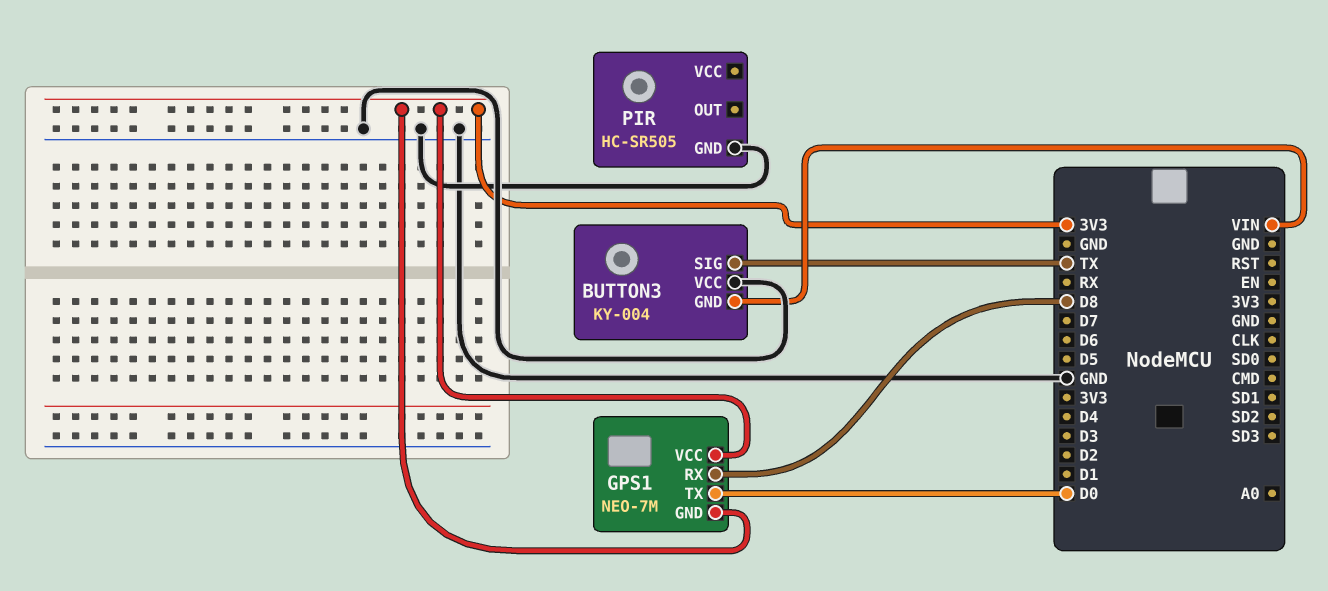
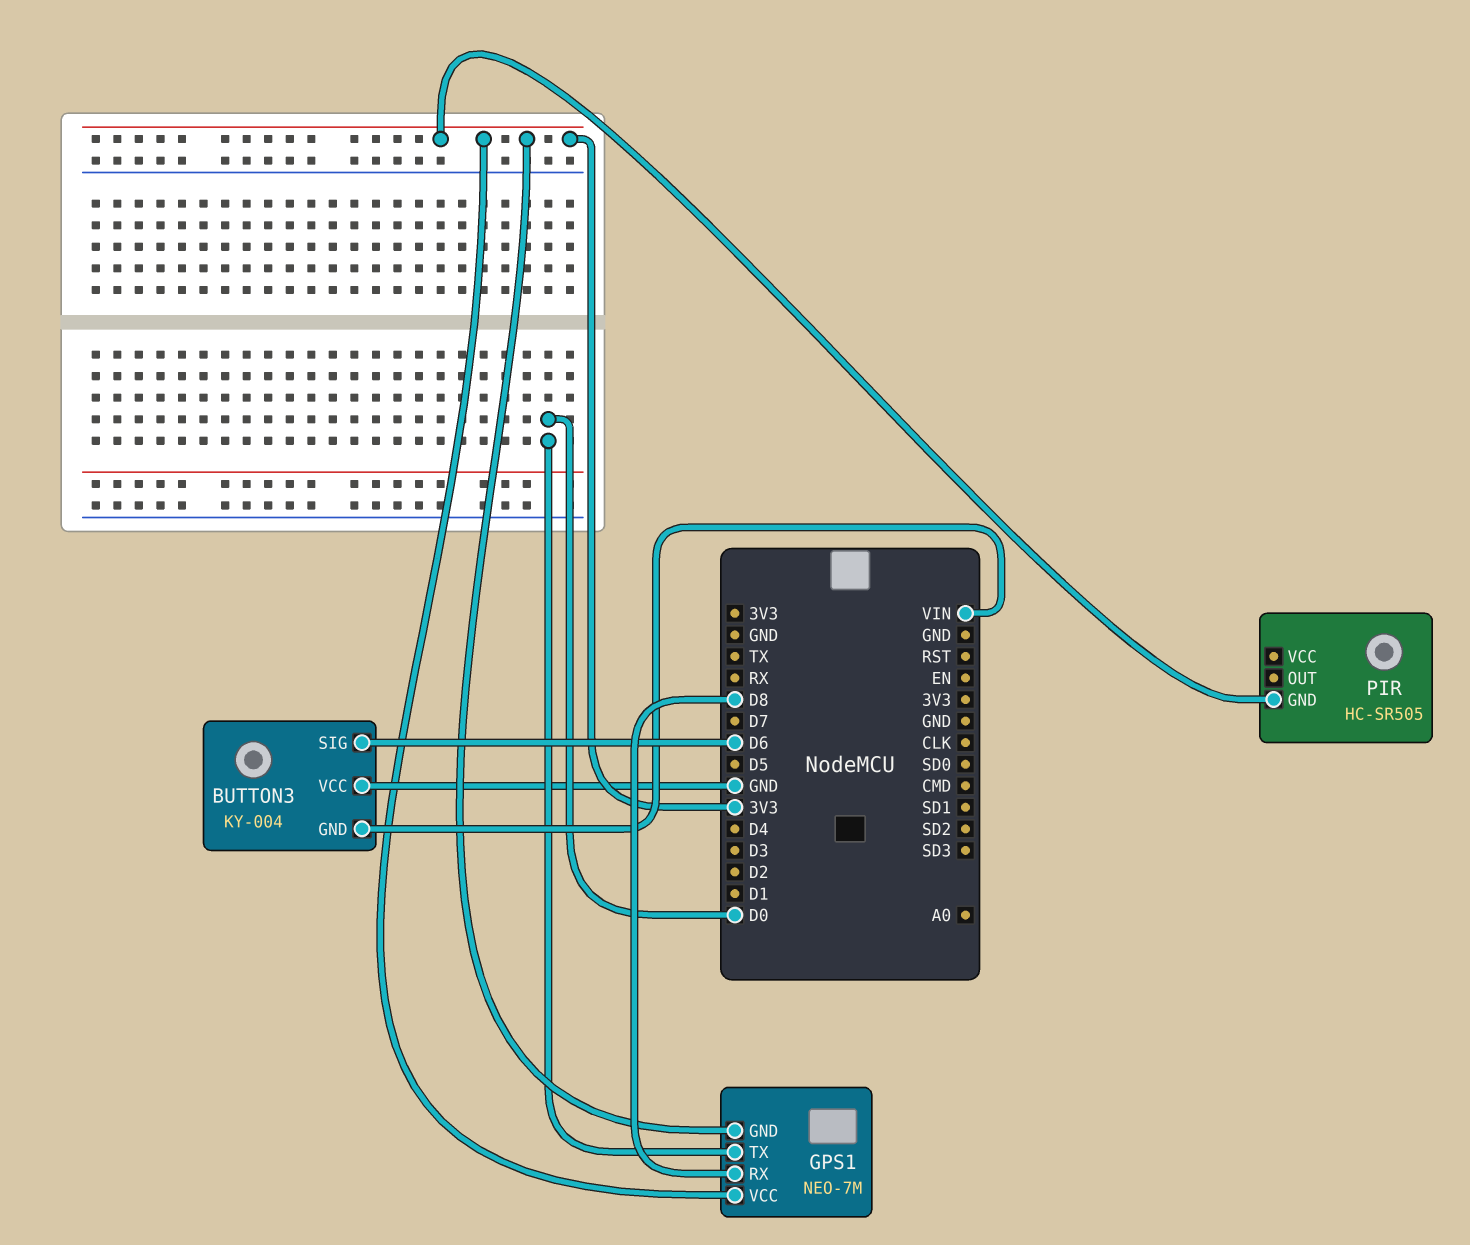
BUTTON3 pin SIG: TX -> D6
PIR pin GND: GND -> 3V3

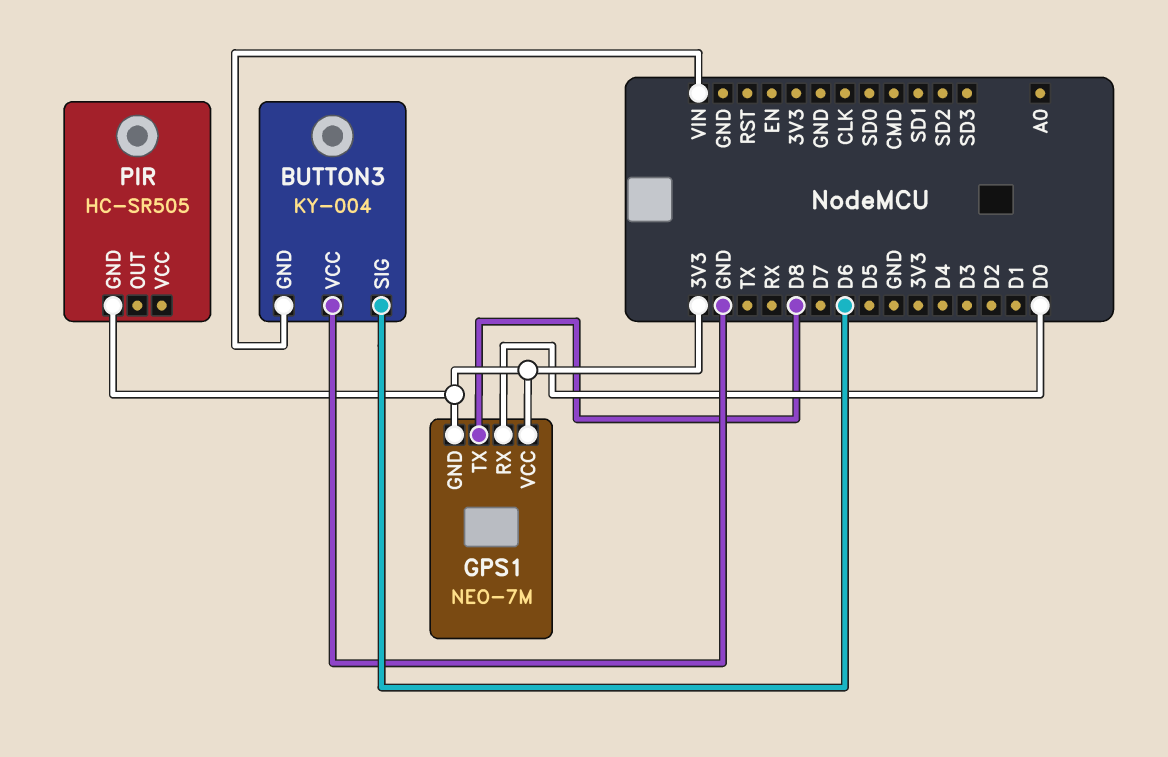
GPS1 pin RX: D8 -> D0
GPS1 pin TX: D0 -> D8

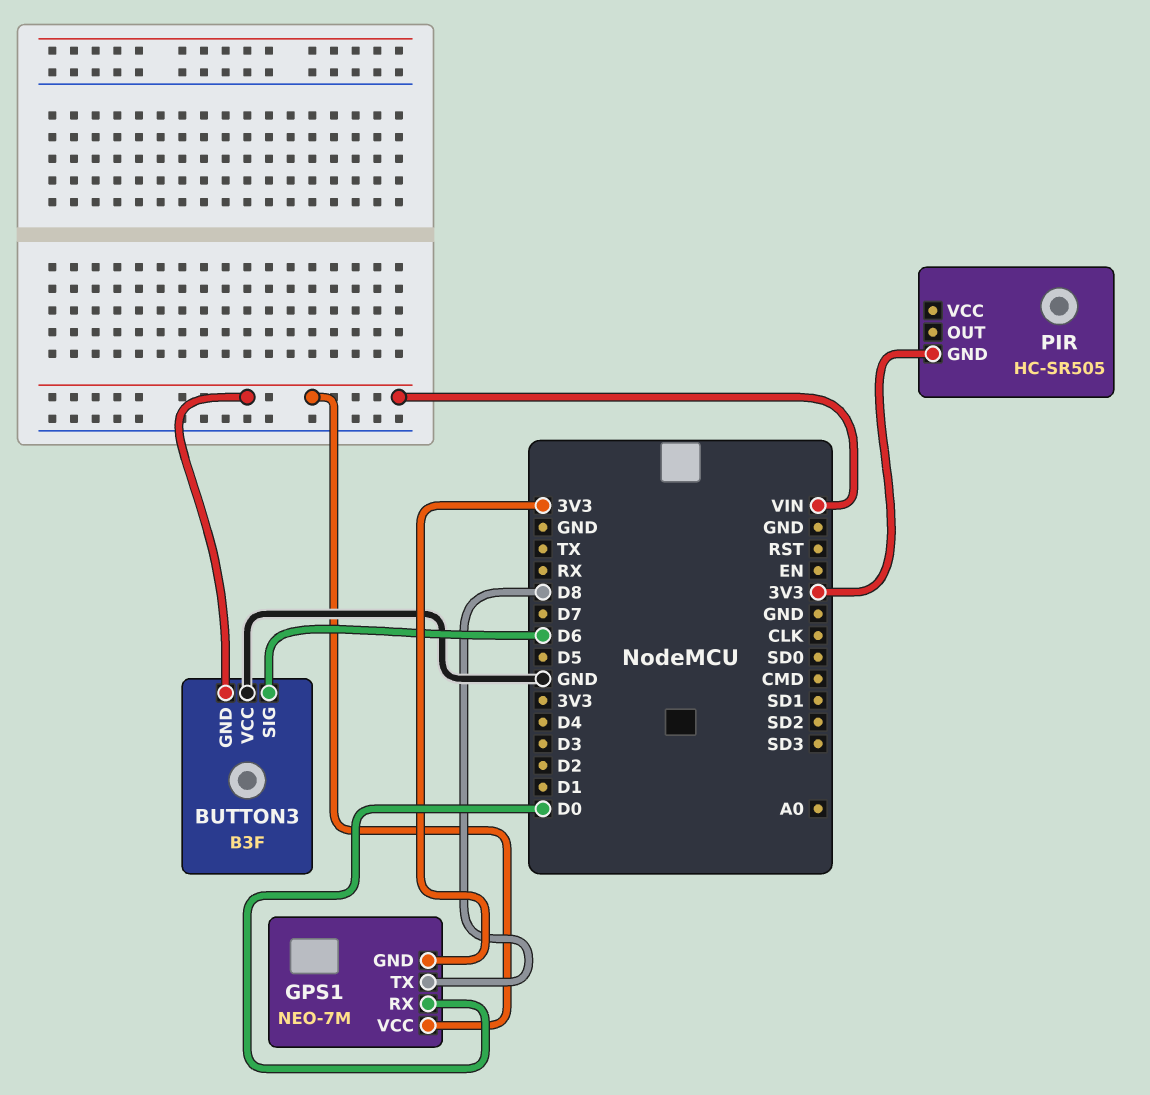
BUTTON3: KY-004 -> B3F
GPS1 pin VCC: 3V3 -> VIN

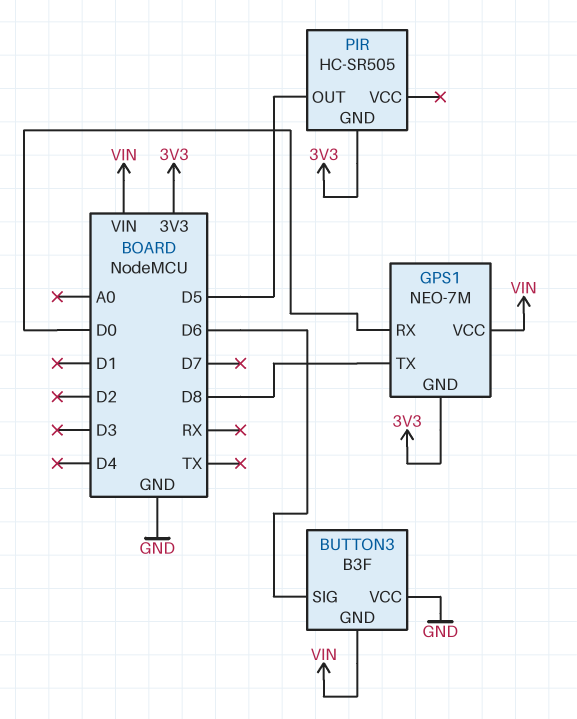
PIR pin OUT: none -> D5

